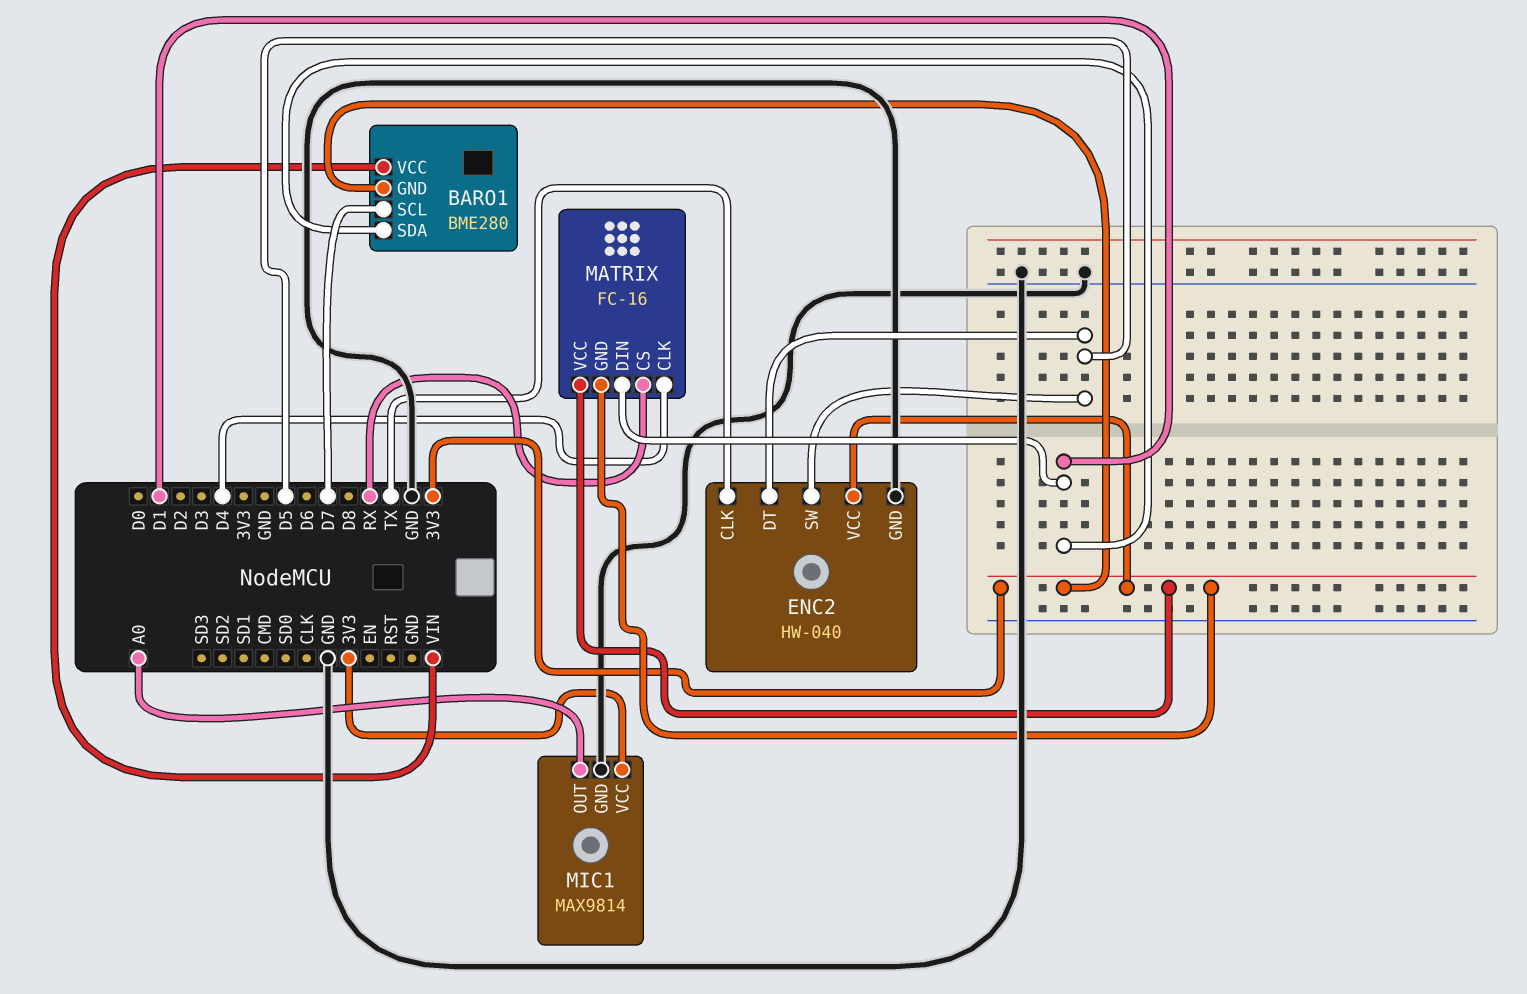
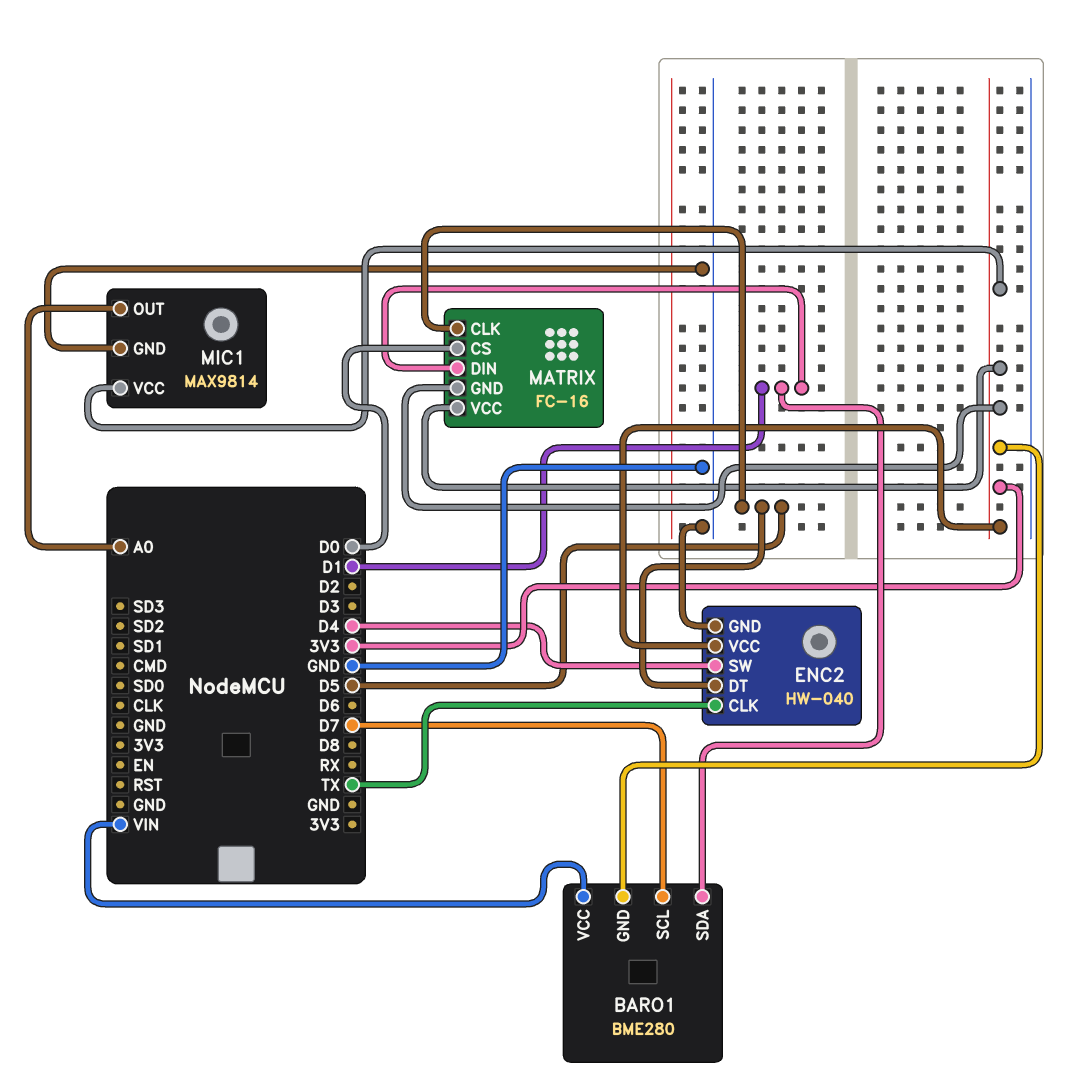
ENC2 pin SW: D5 -> D4
MATRIX pin CLK: D4 -> D5
MATRIX pin CS: RX -> D0

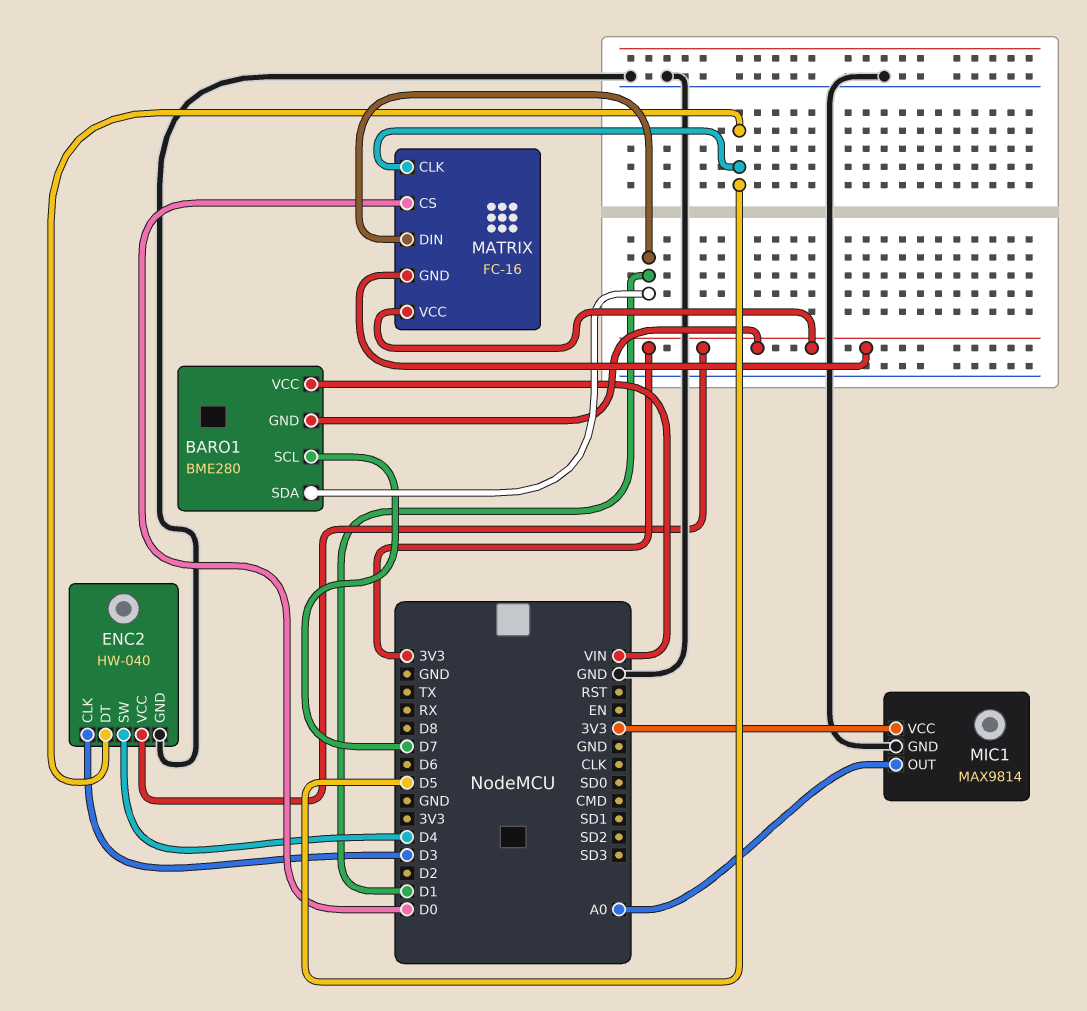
ENC2 pin CLK: TX -> D3

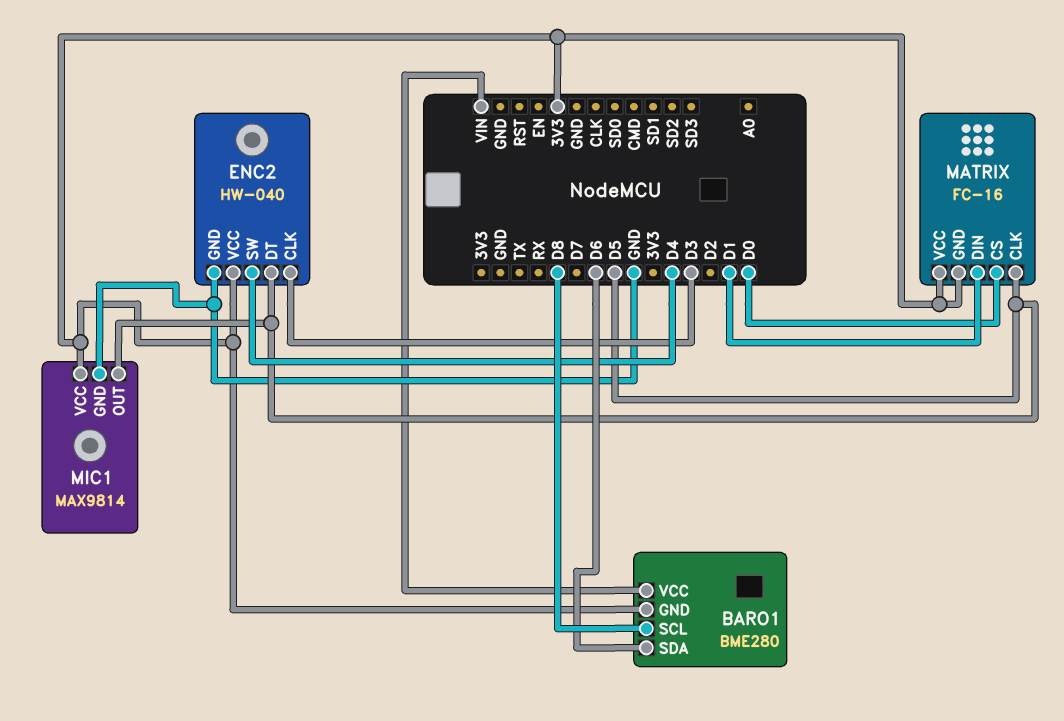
BARO1 pin SCL: D7 -> D8
BARO1 pin SDA: D1 -> D6
MIC1 pin OUT: A0 -> D5

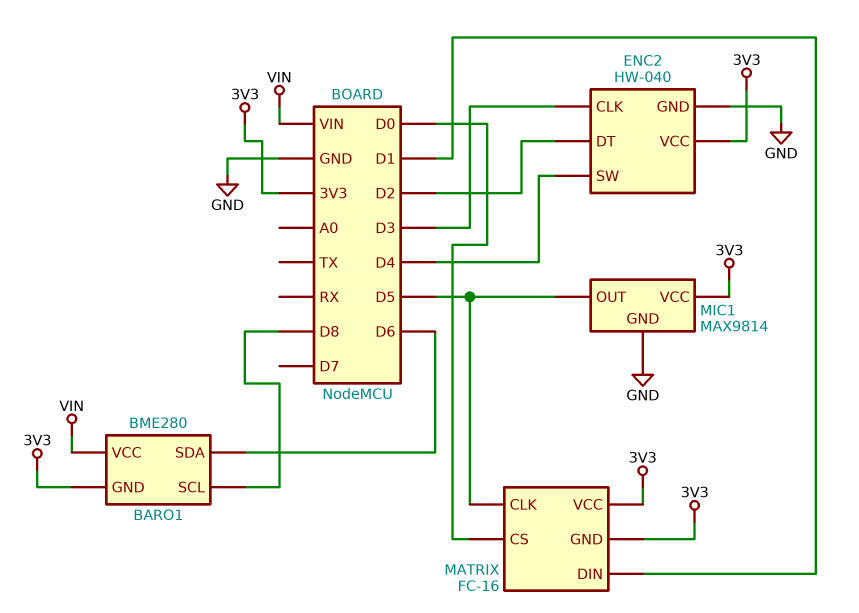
ENC2 pin DT: D5 -> D2

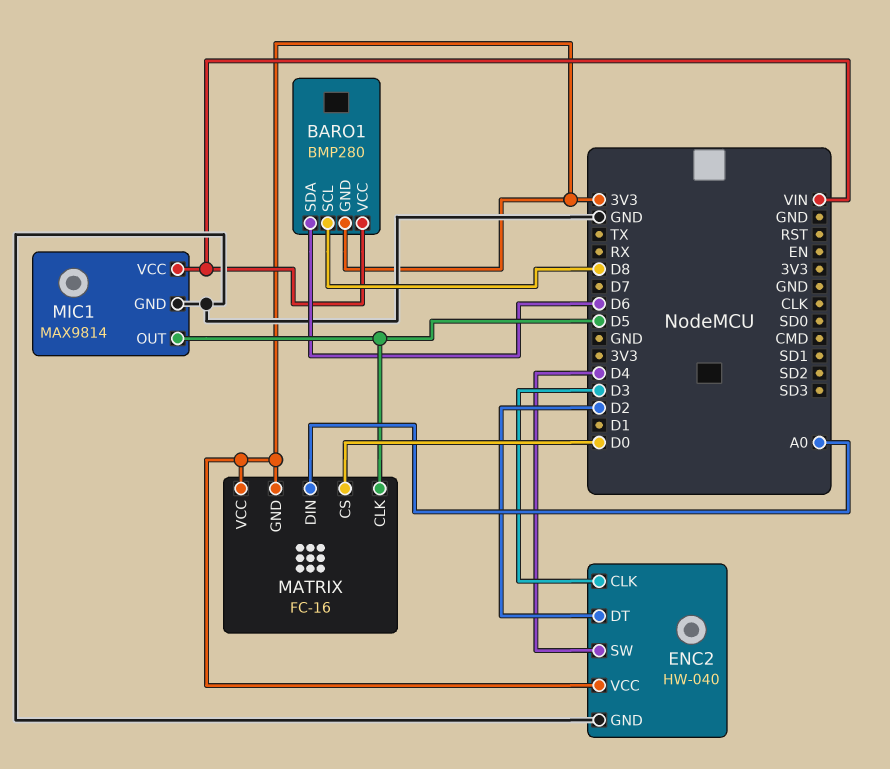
BARO1: BME280 -> BMP280
MATRIX pin DIN: D1 -> A0
MIC1 pin VCC: 3V3 -> VIN

